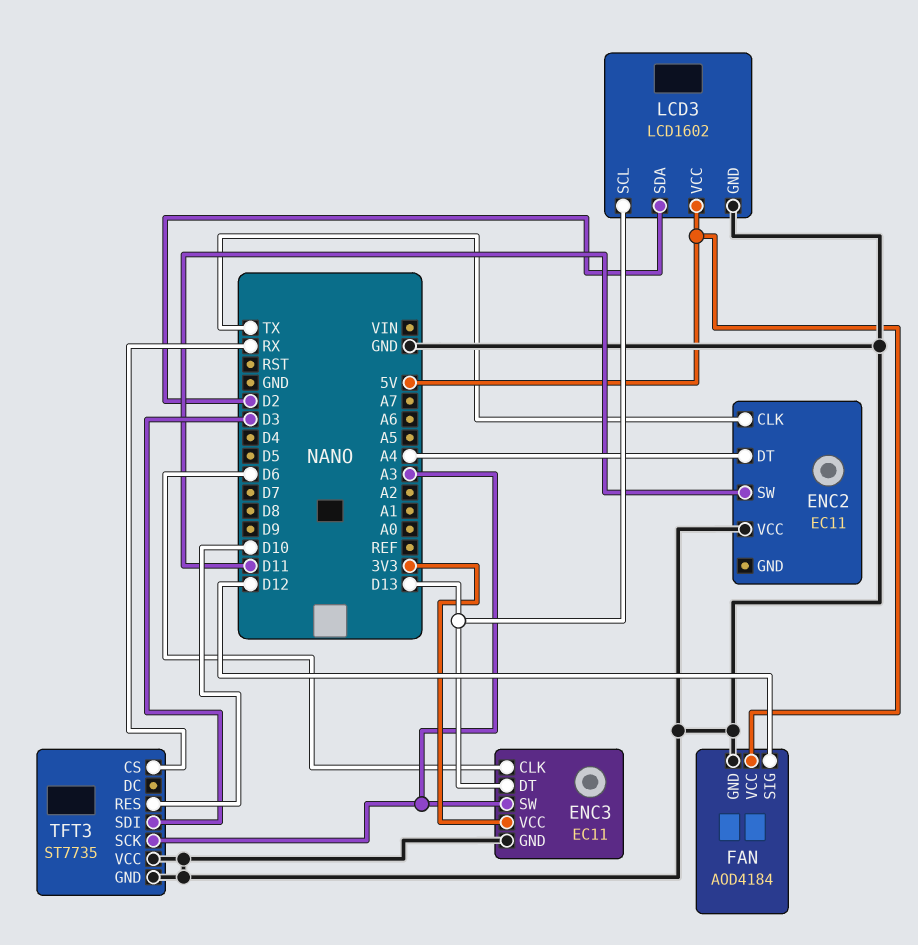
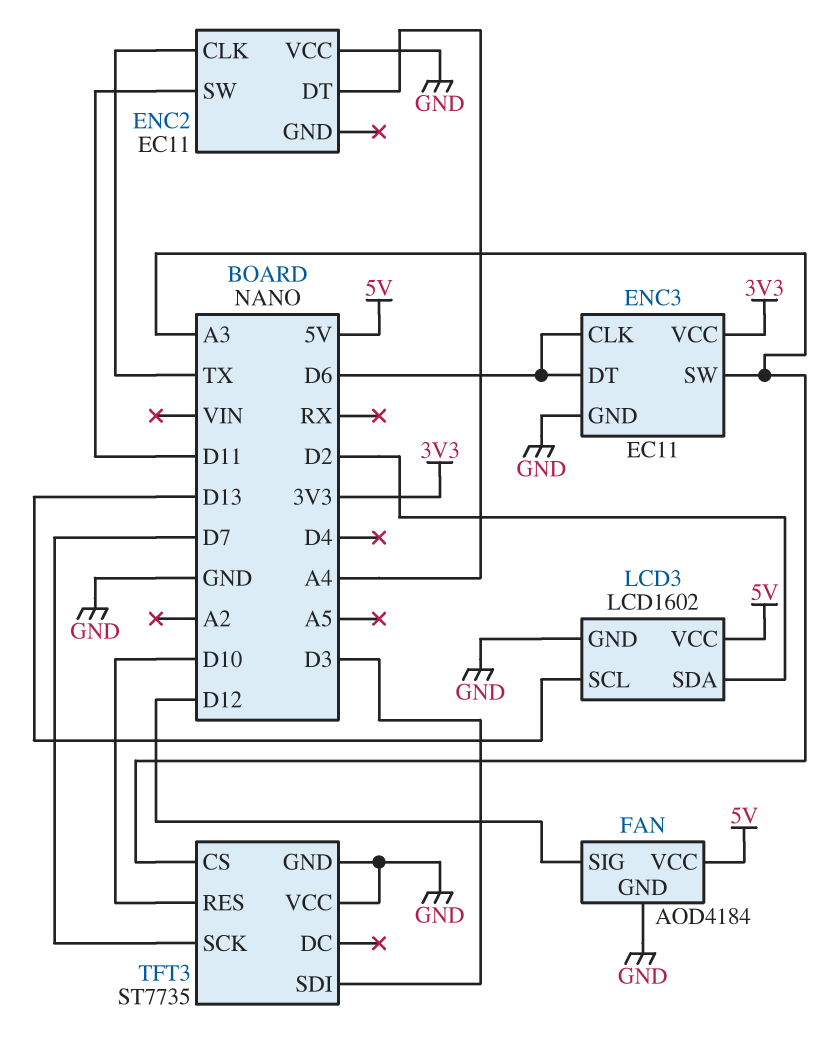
ENC3 pin DT: D13 -> D6
TFT3 pin CS: RX -> A3
TFT3 pin SCK: A3 -> D7

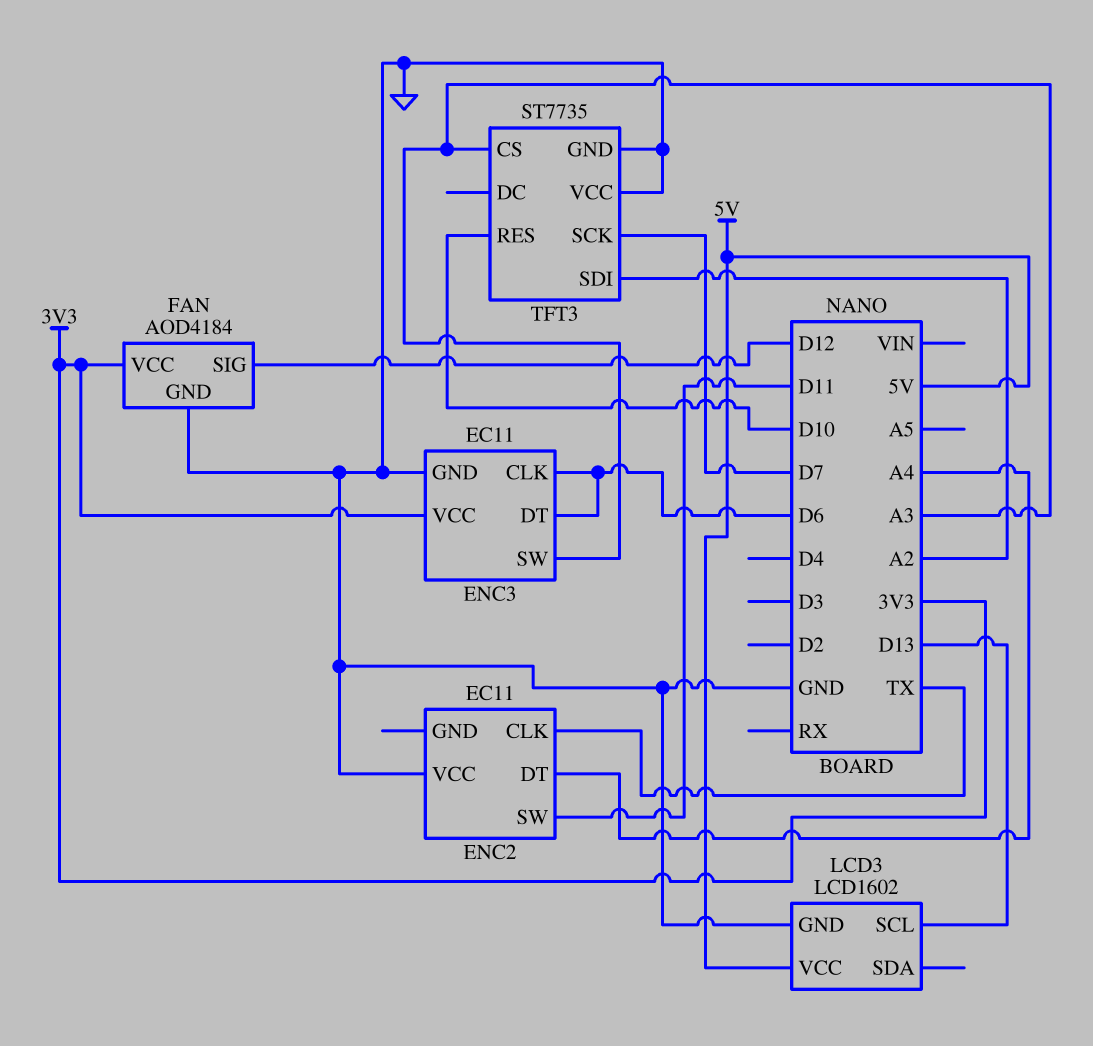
FAN pin VCC: 5V -> 3V3
LCD3 pin SDA: D2 -> none
TFT3 pin SDI: D3 -> A2

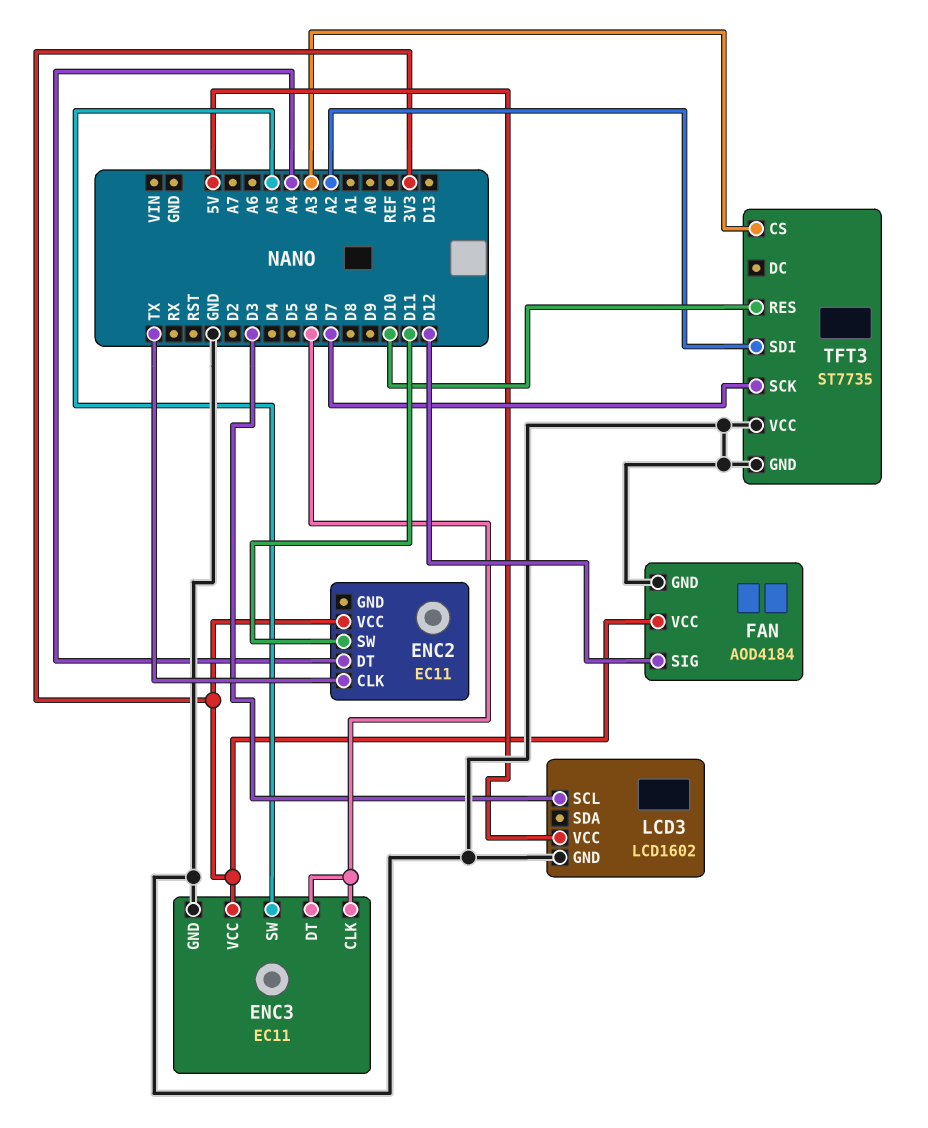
ENC2 pin VCC: GND -> 3V3
ENC3 pin SW: A3 -> A5
LCD3 pin SCL: D13 -> D3

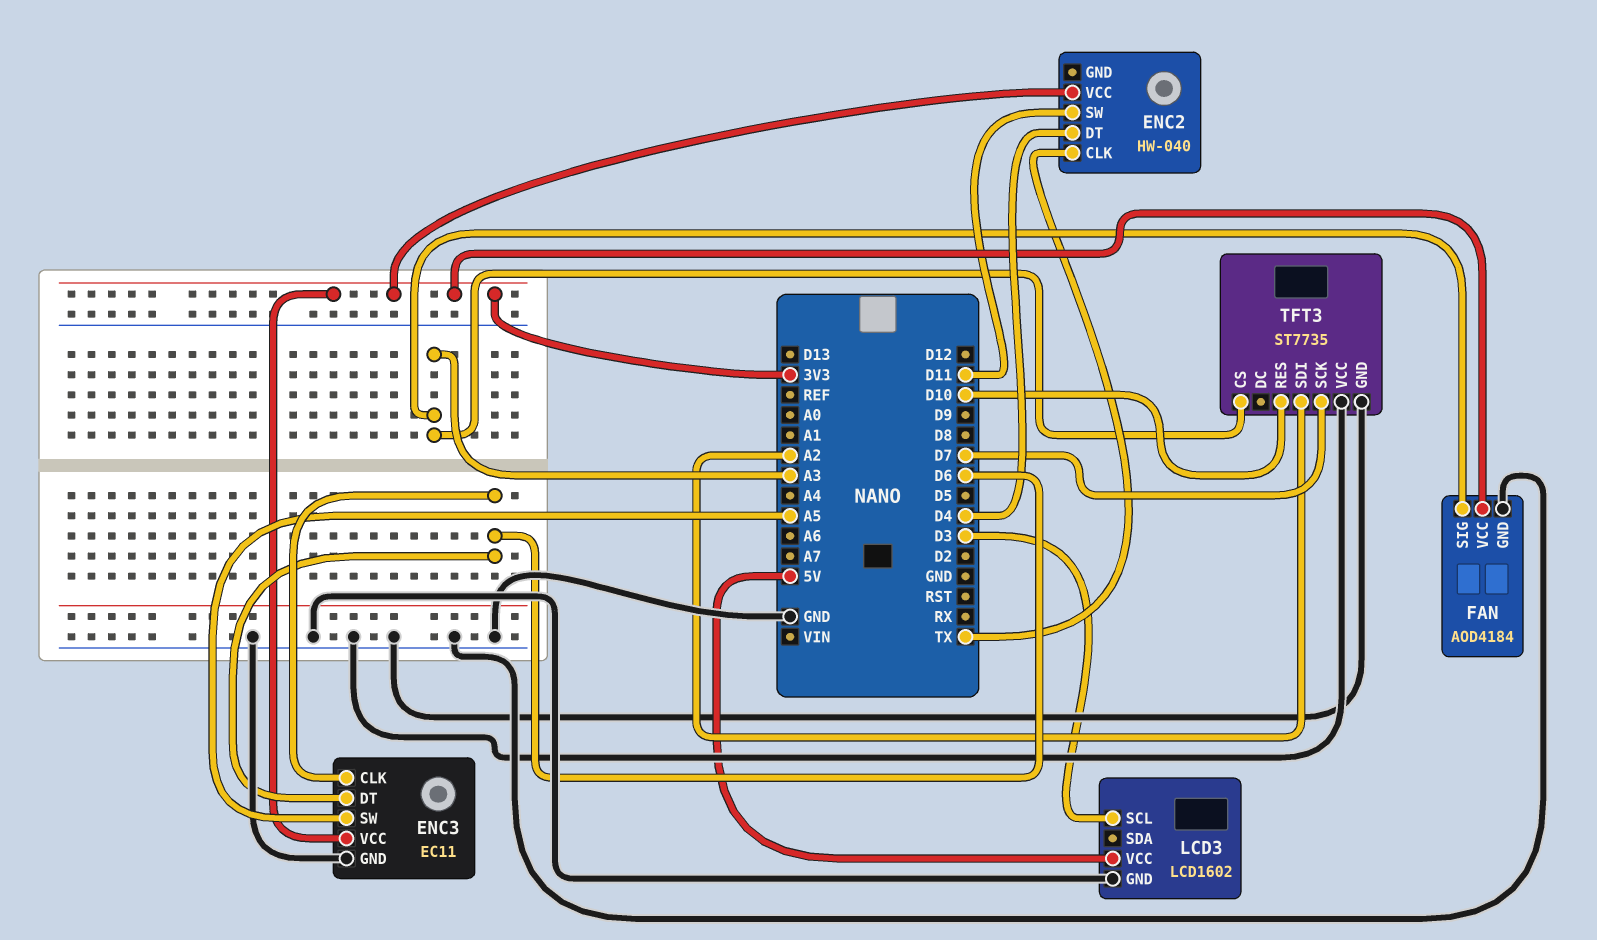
ENC2: EC11 -> HW-040
ENC2 pin DT: A4 -> D4
FAN pin SIG: D12 -> A3

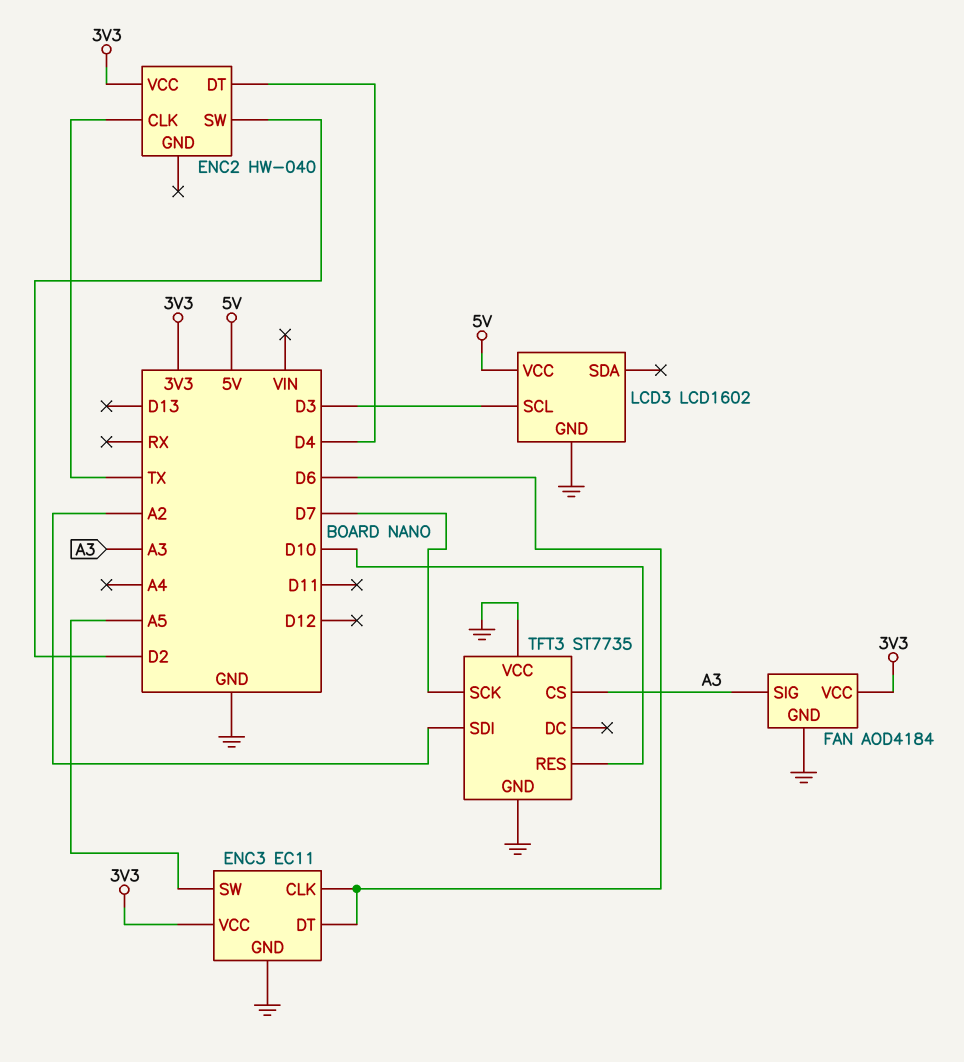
ENC2 pin SW: D11 -> D2

